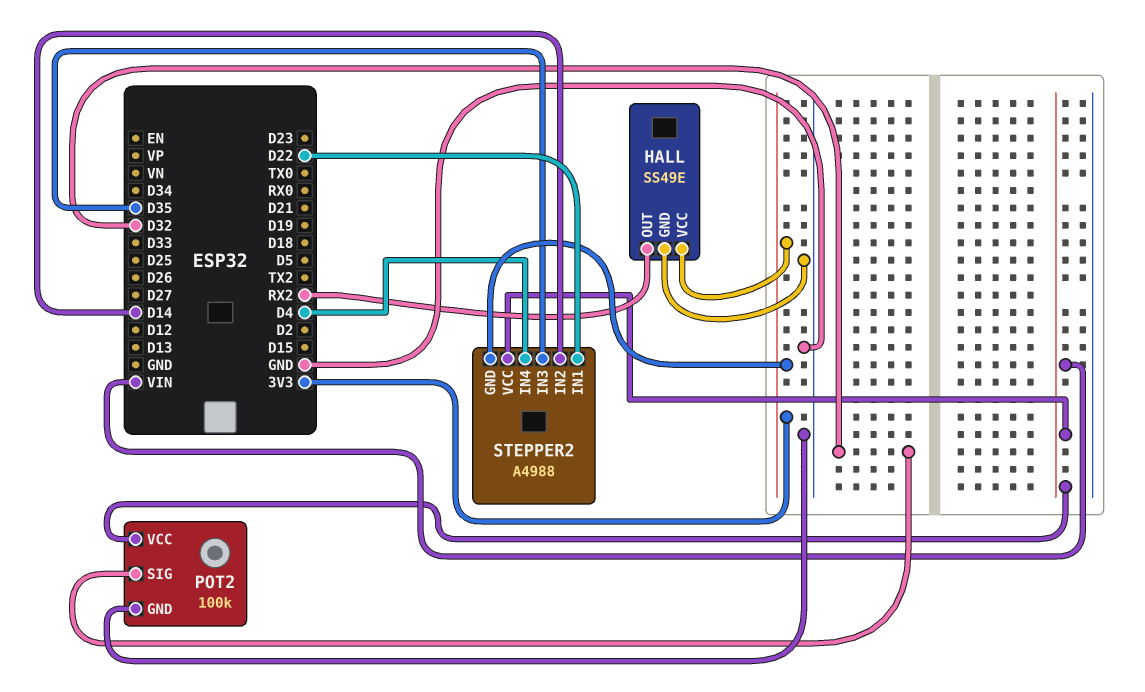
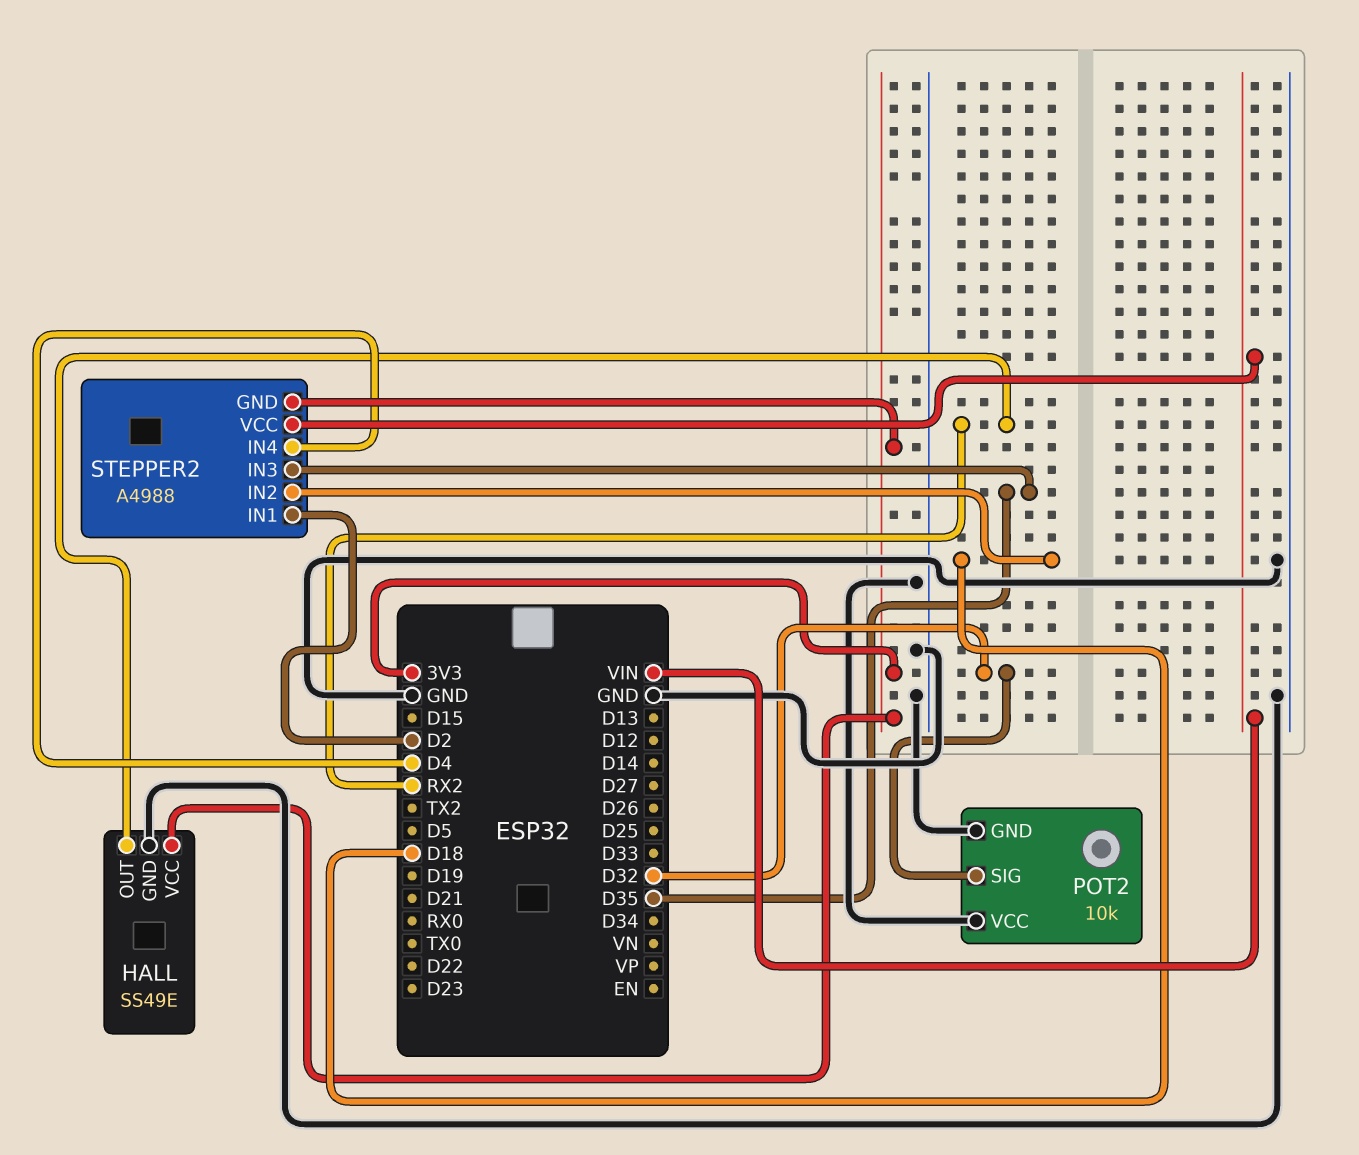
POT2: 100k -> 10k
POT2 pin VCC: VIN -> GND
STEPPER2 pin IN1: D22 -> D2
STEPPER2 pin IN2: D14 -> D18

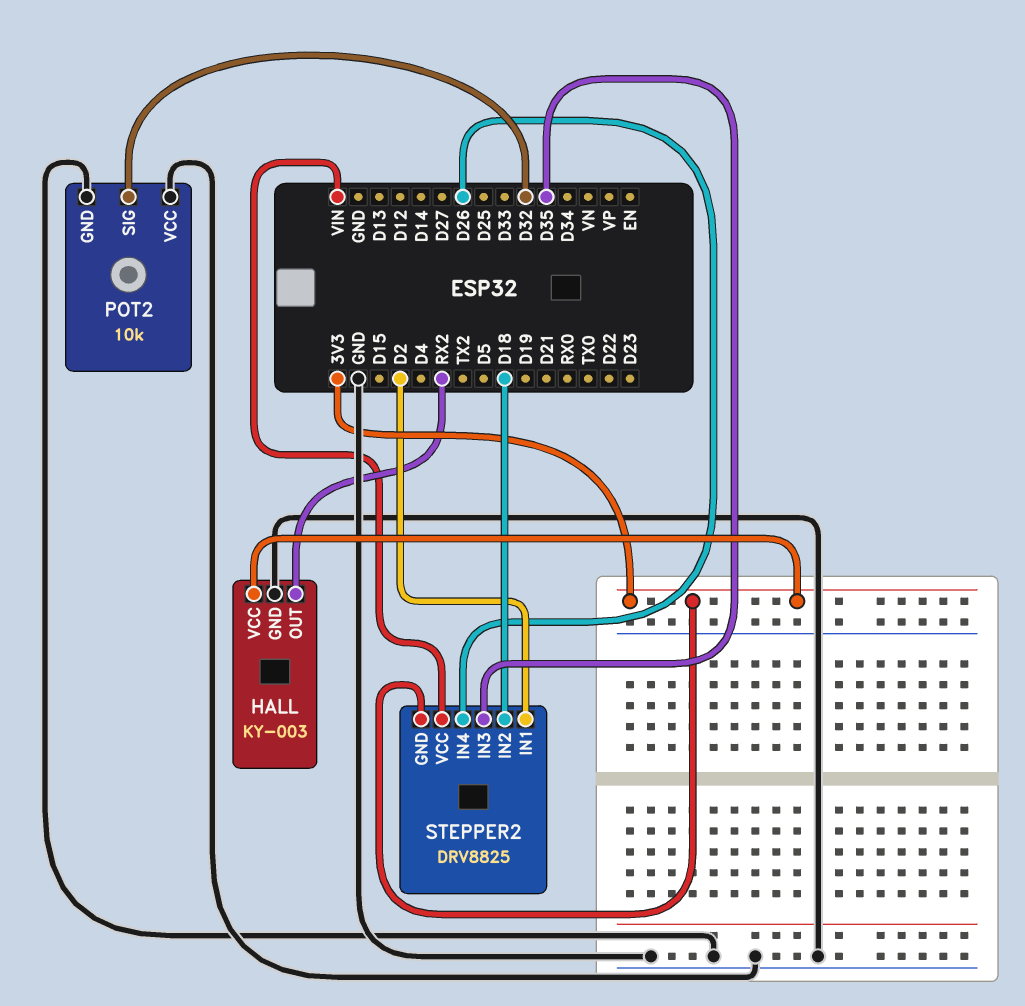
HALL: SS49E -> KY-003
STEPPER2: A4988 -> DRV8825
STEPPER2 pin IN4: D4 -> D26

